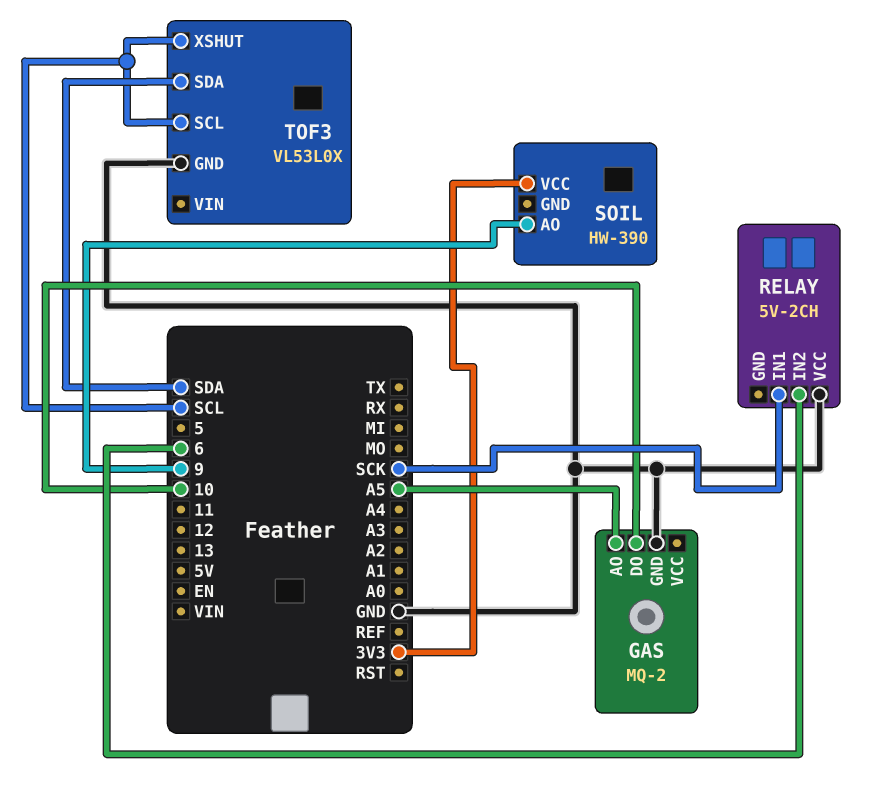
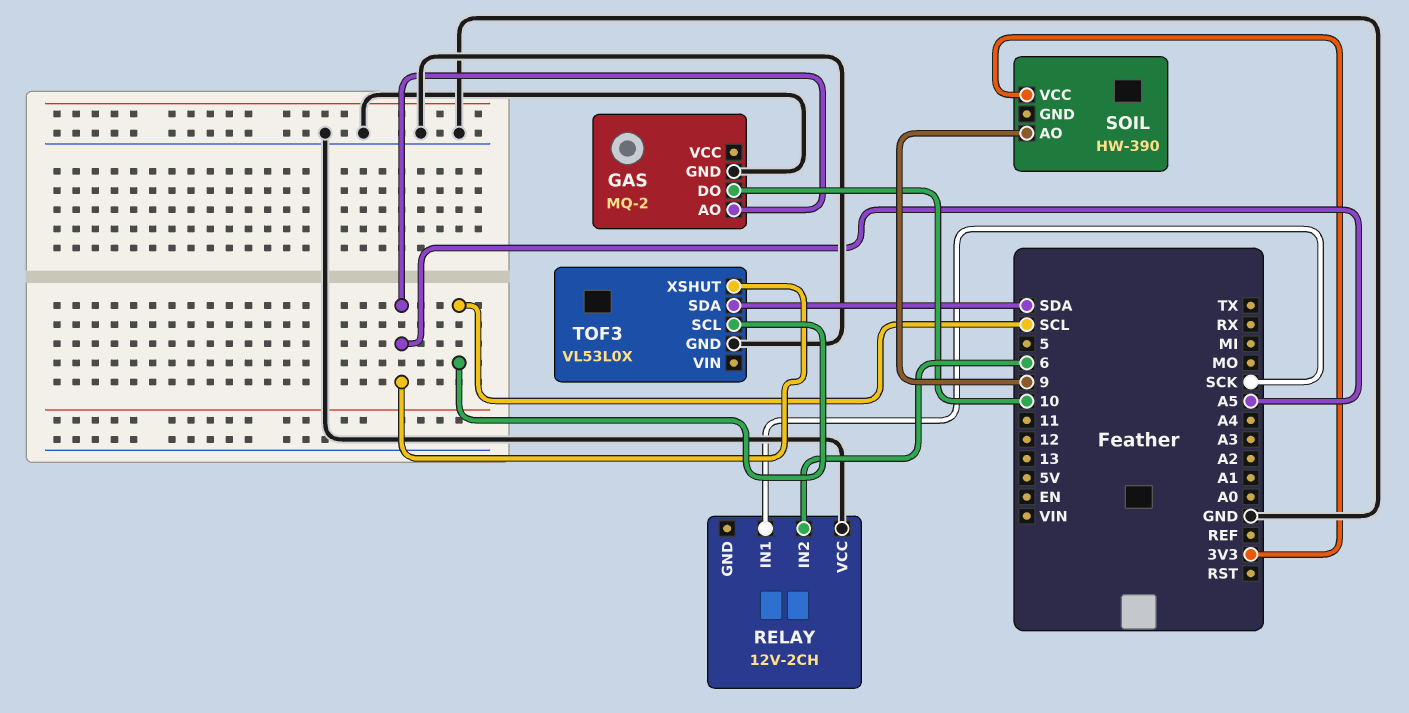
RELAY: 5V-2CH -> 12V-2CH
TOF3 pin XSHUT: SCL -> A5

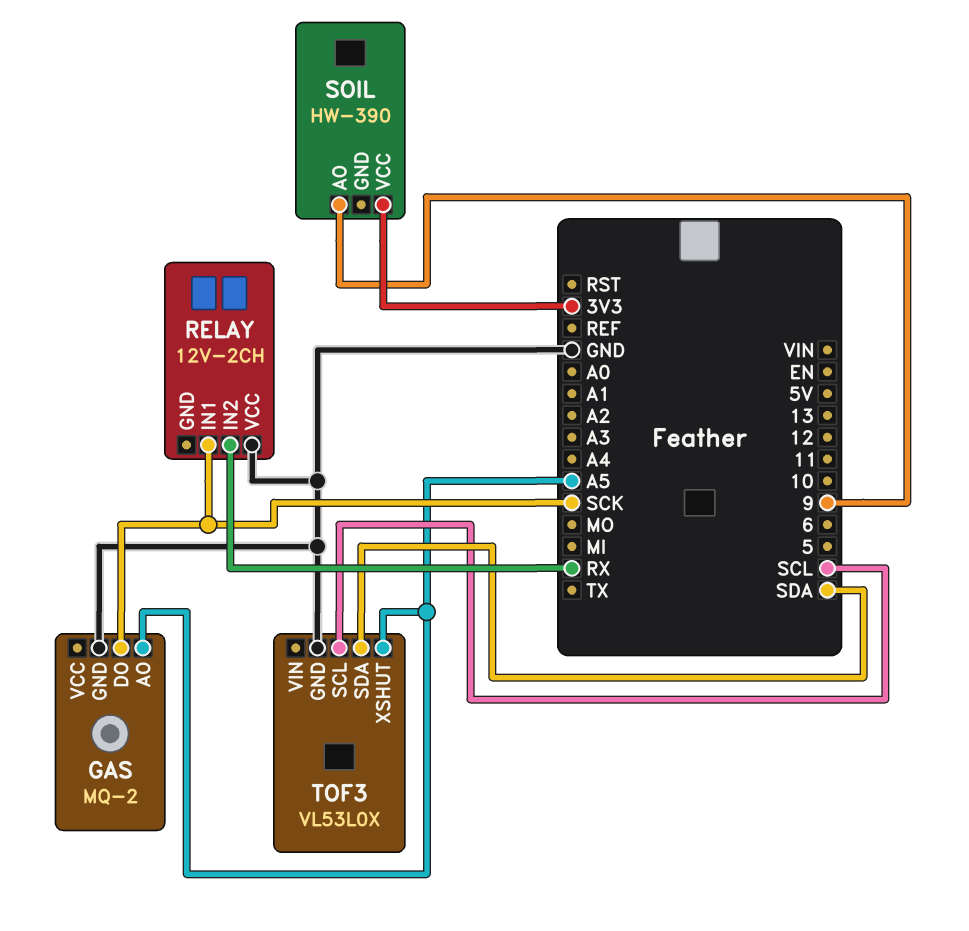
GAS pin DO: 10 -> SCK
RELAY pin IN2: 6 -> RX

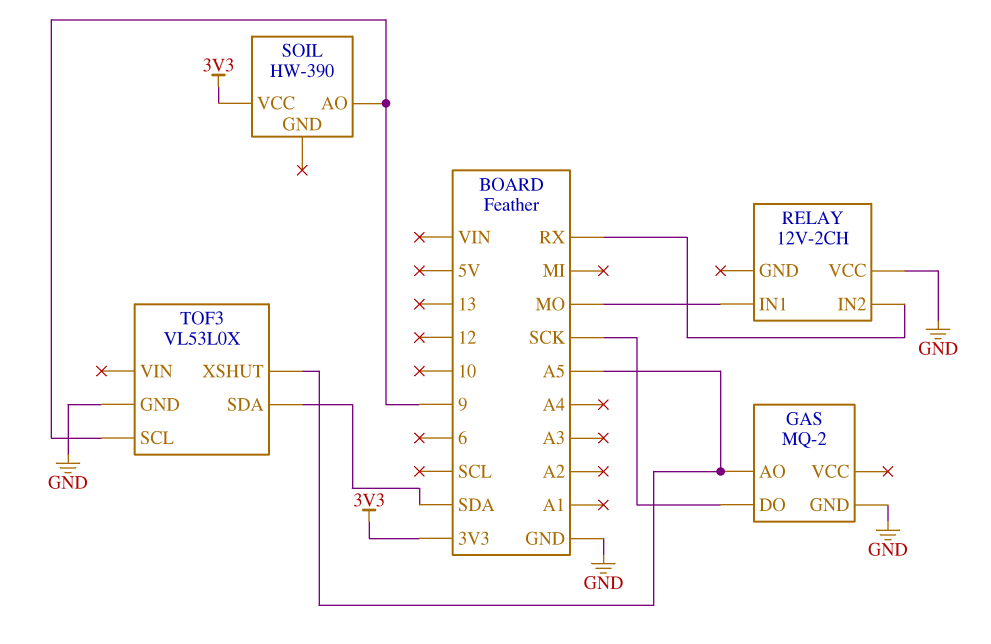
RELAY pin IN1: SCK -> MO
TOF3 pin SCL: SCL -> 9

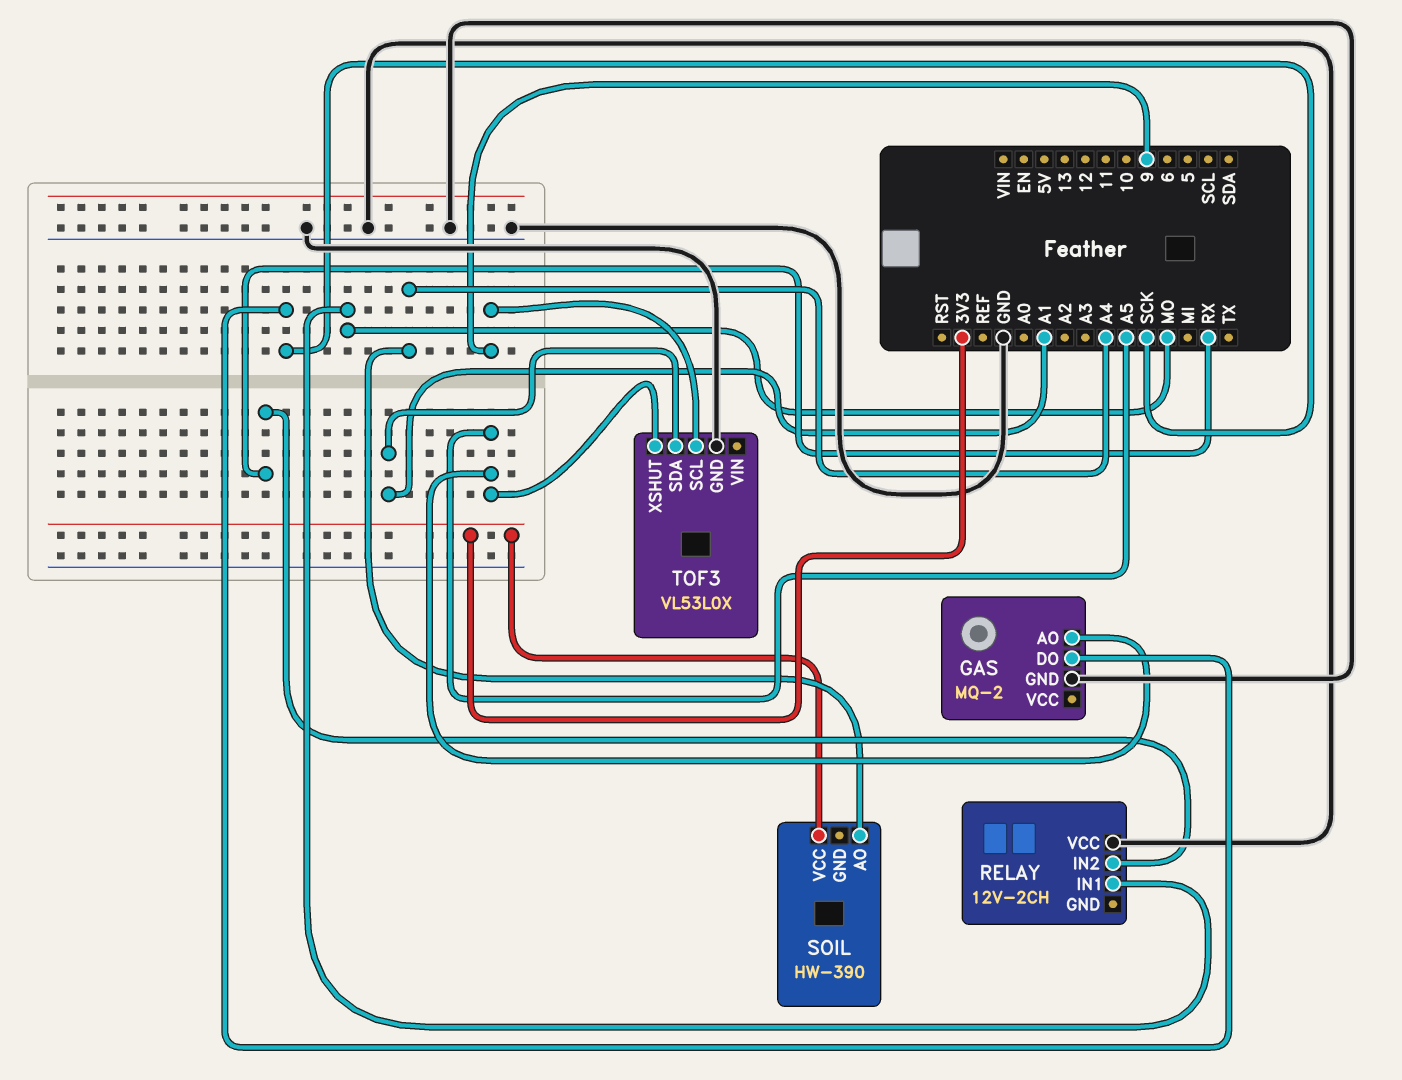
SOIL pin AO: 9 -> A4
TOF3 pin SDA: SDA -> A1

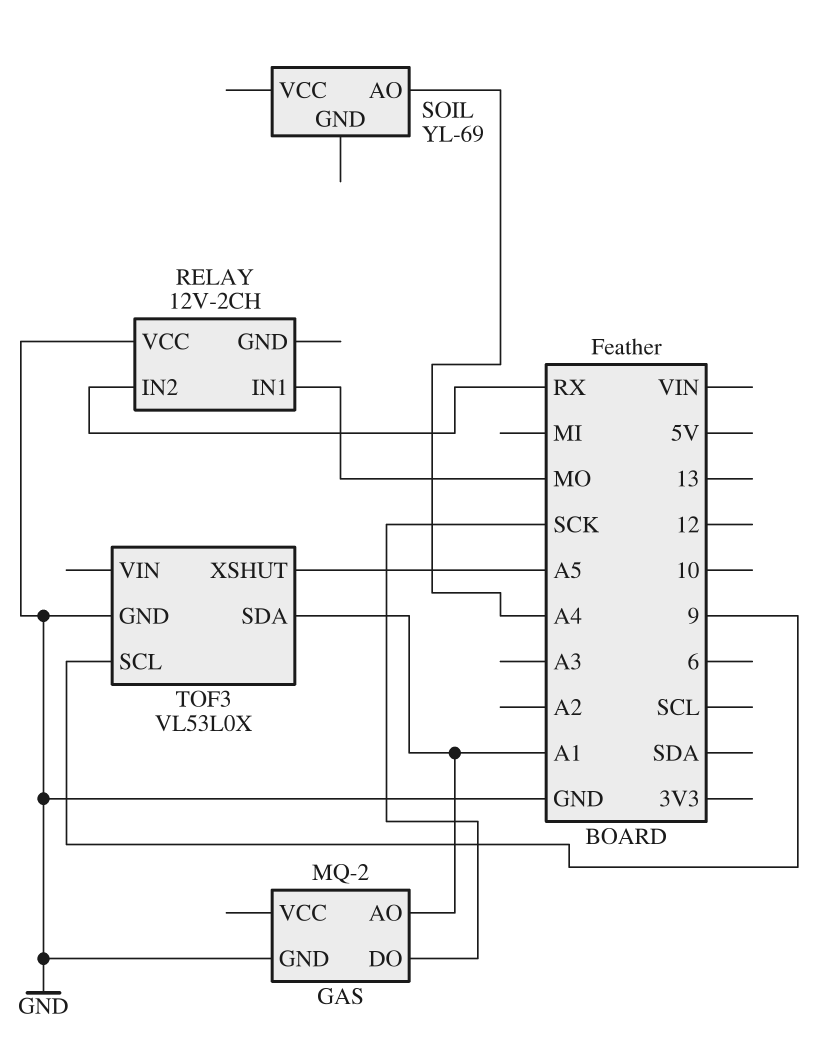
GAS pin AO: A5 -> A1
SOIL: HW-390 -> YL-69
SOIL pin VCC: 3V3 -> none

